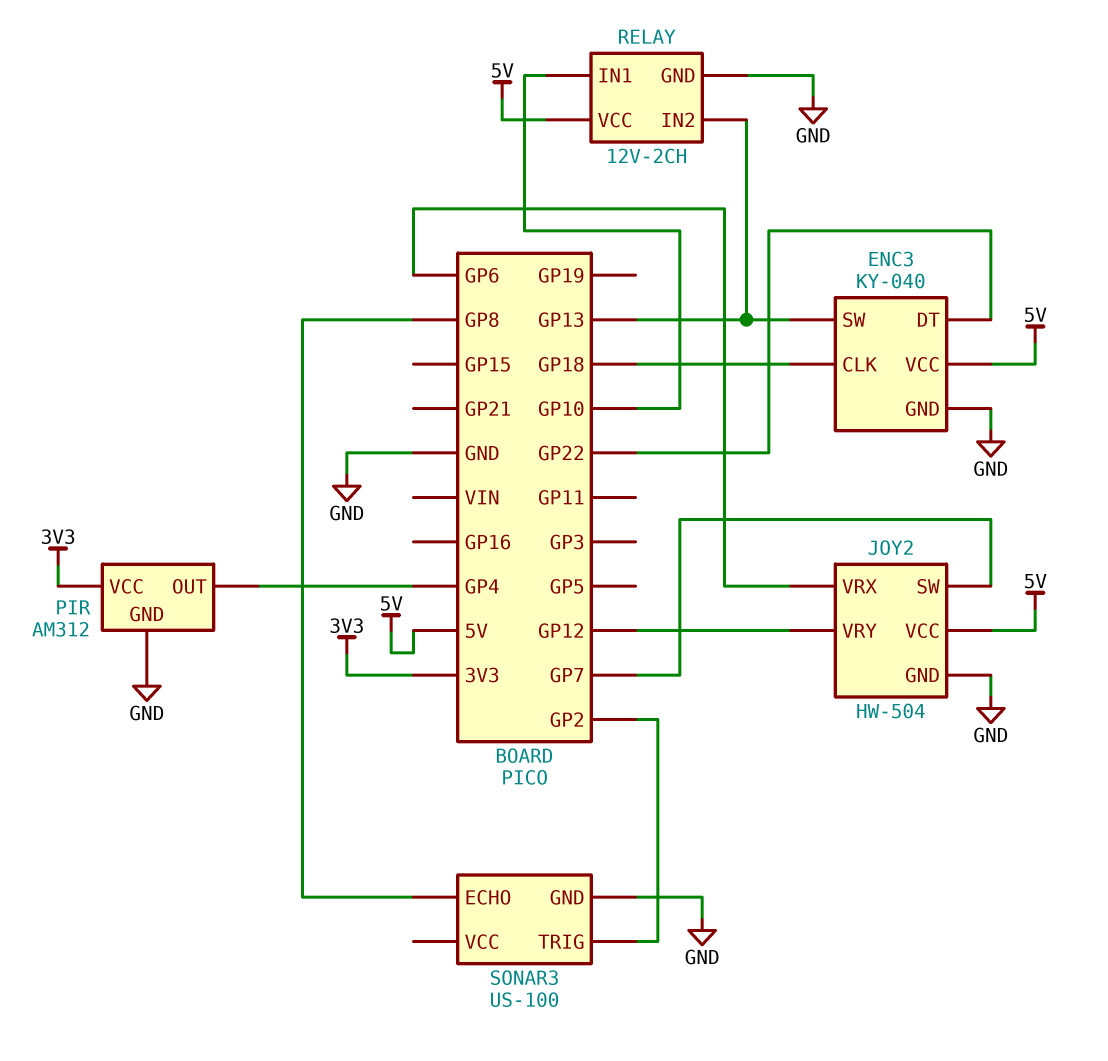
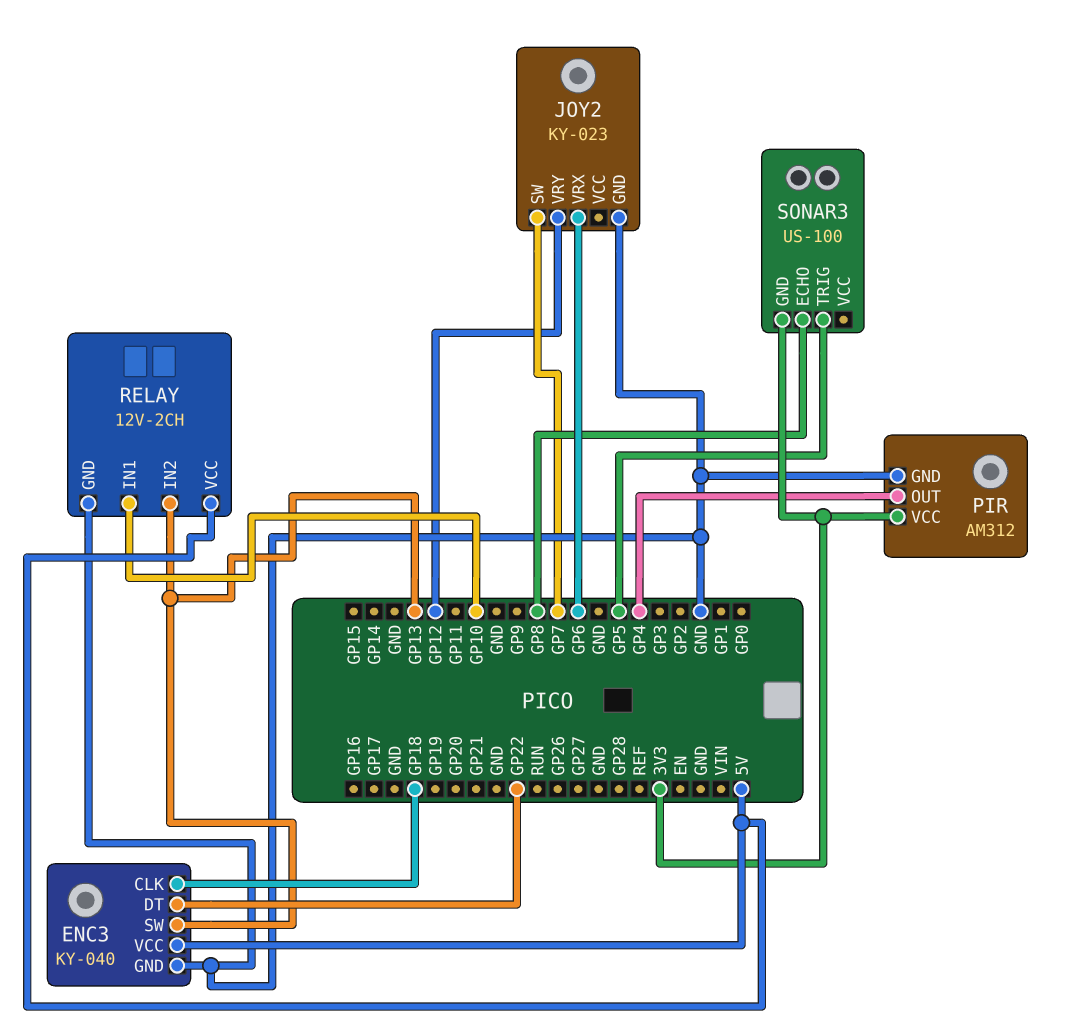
JOY2: HW-504 -> KY-023
JOY2 pin VCC: 5V -> none
SONAR3 pin GND: GND -> 3V3
SONAR3 pin TRIG: GP2 -> GP5

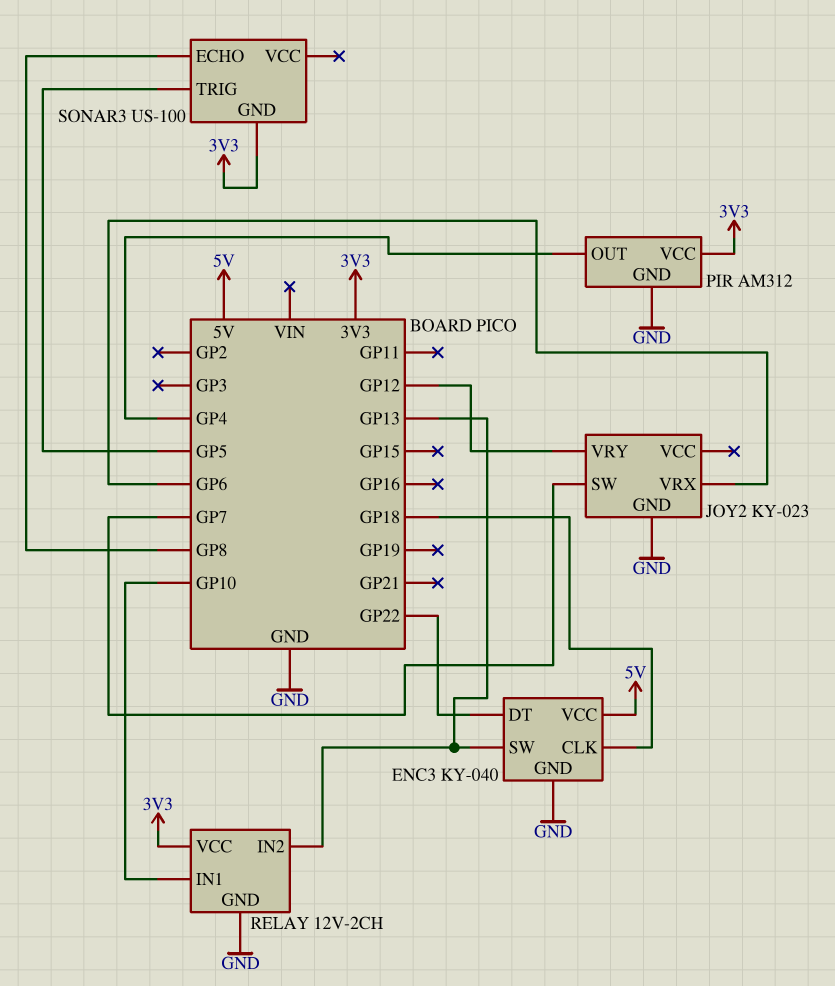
RELAY pin VCC: 5V -> 3V3

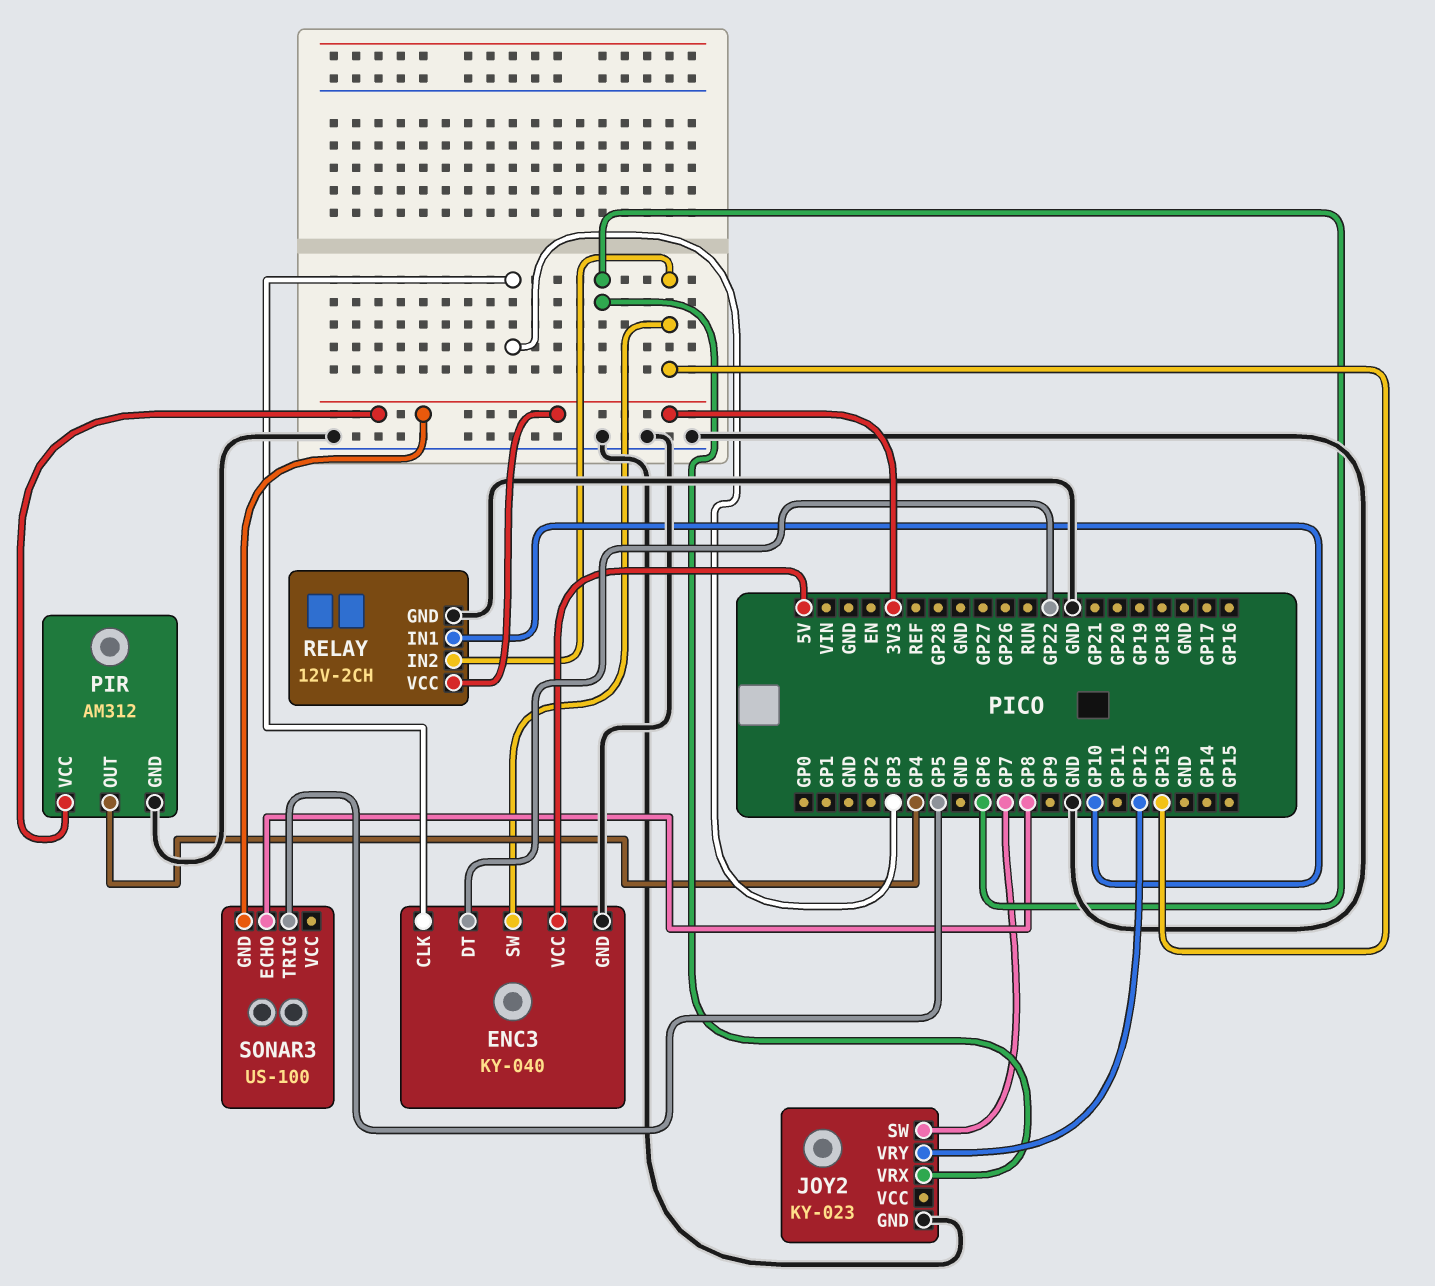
ENC3 pin CLK: GP18 -> GP3

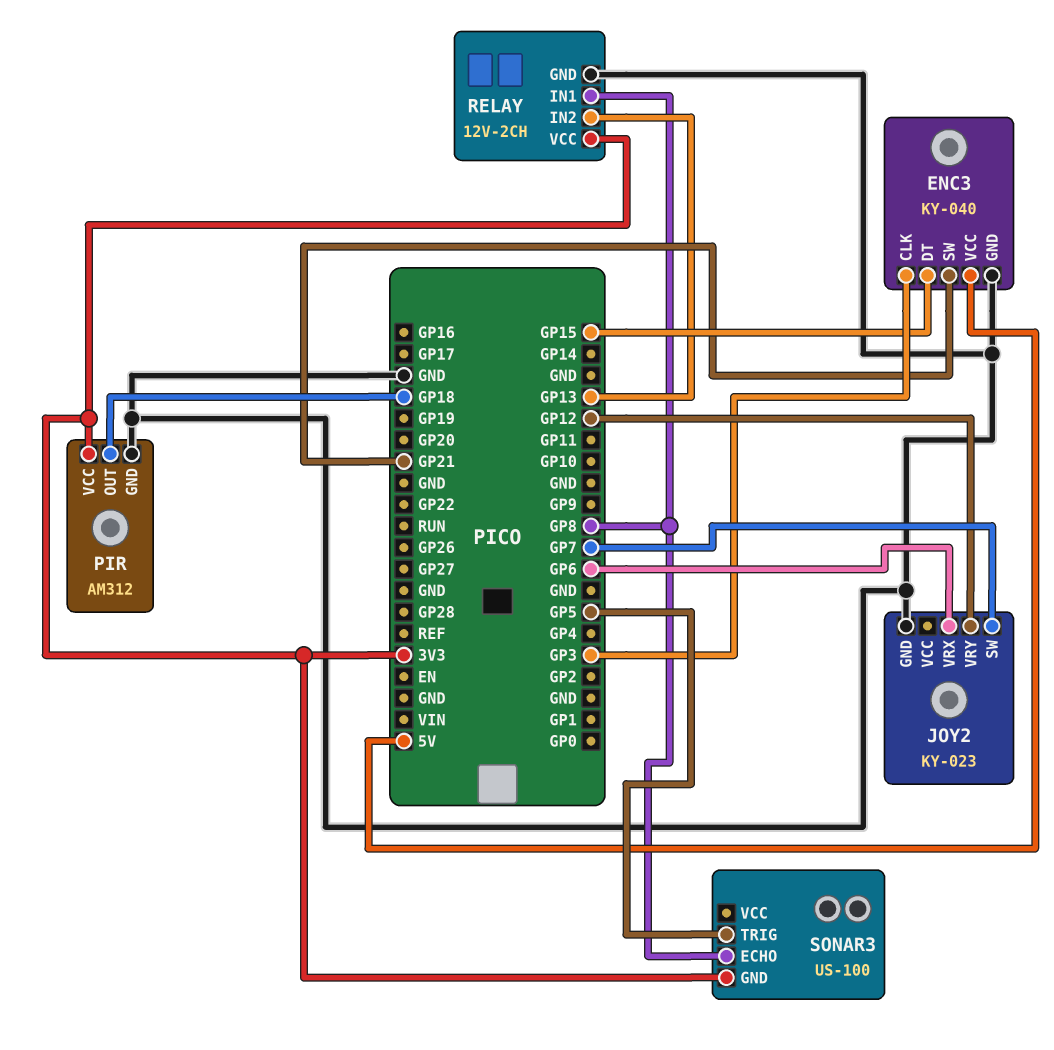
ENC3 pin DT: GP22 -> GP15
ENC3 pin SW: GP13 -> GP21
PIR pin OUT: GP4 -> GP18
RELAY pin IN1: GP10 -> GP8

